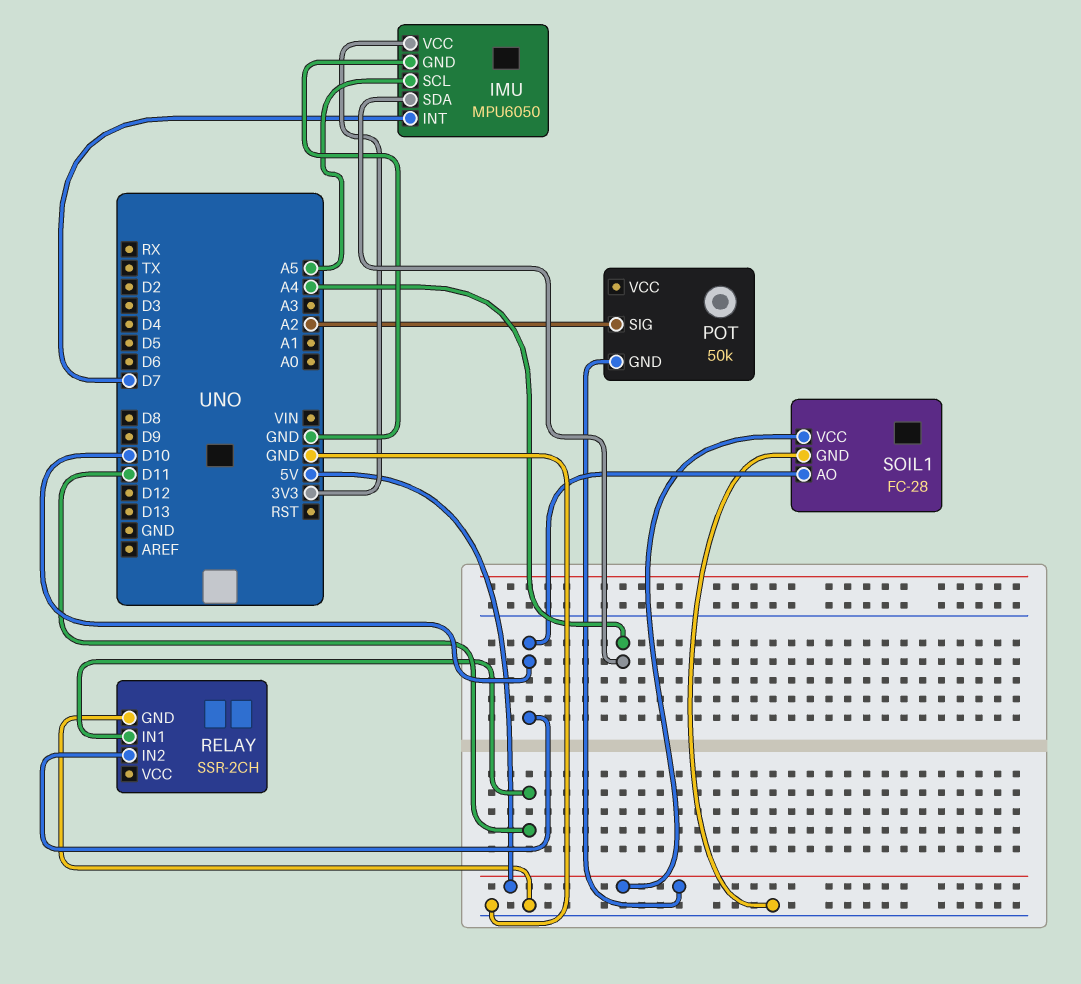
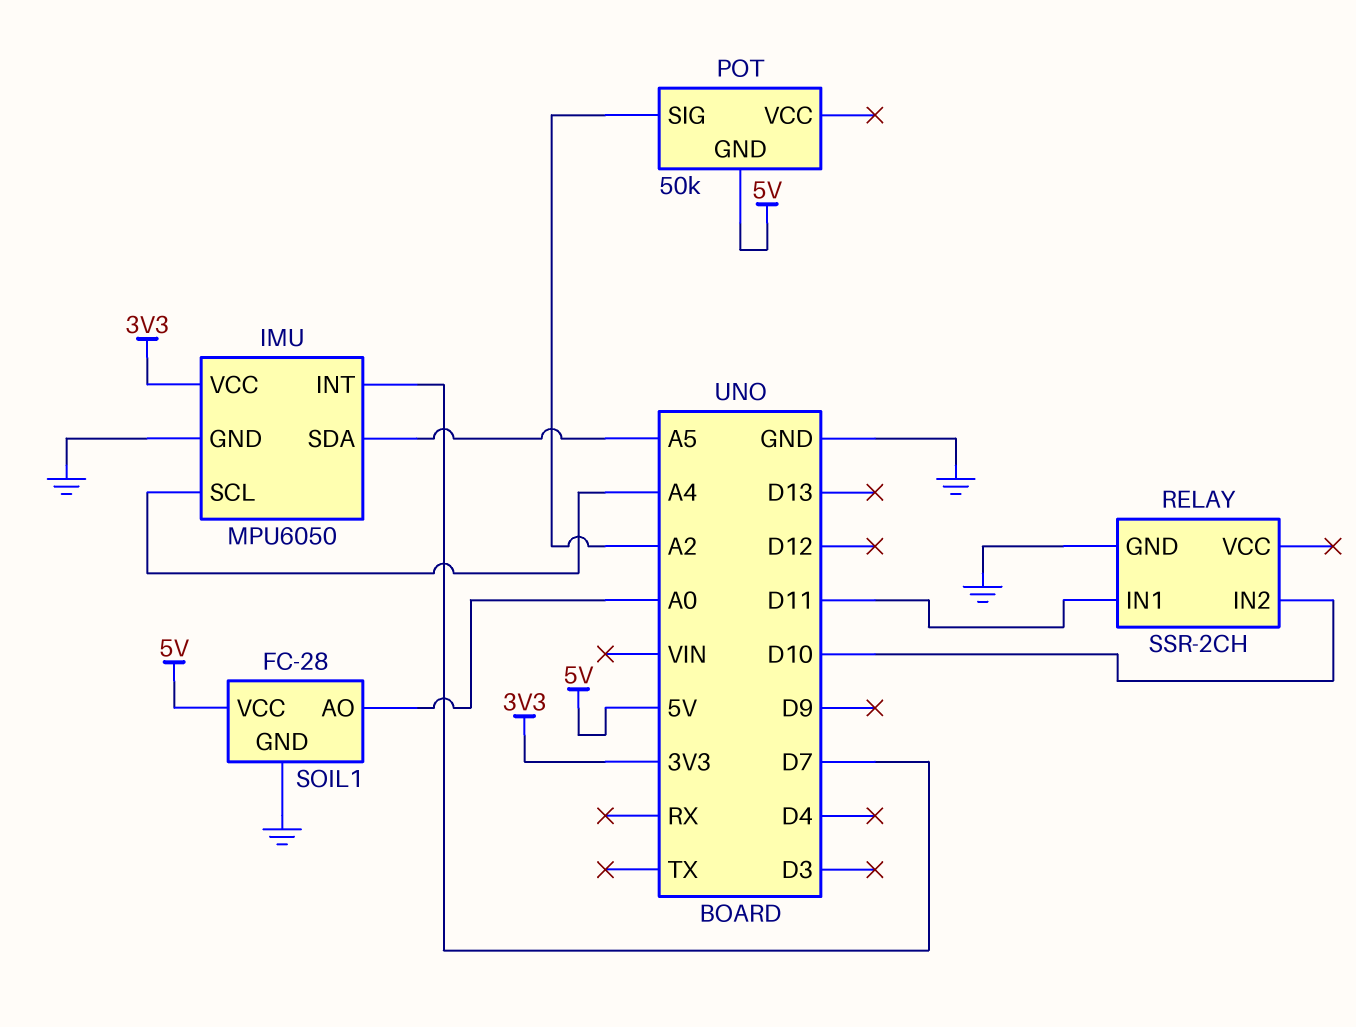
IMU pin SCL: A5 -> A4
IMU pin SDA: A4 -> A5
SOIL1 pin AO: D10 -> A0

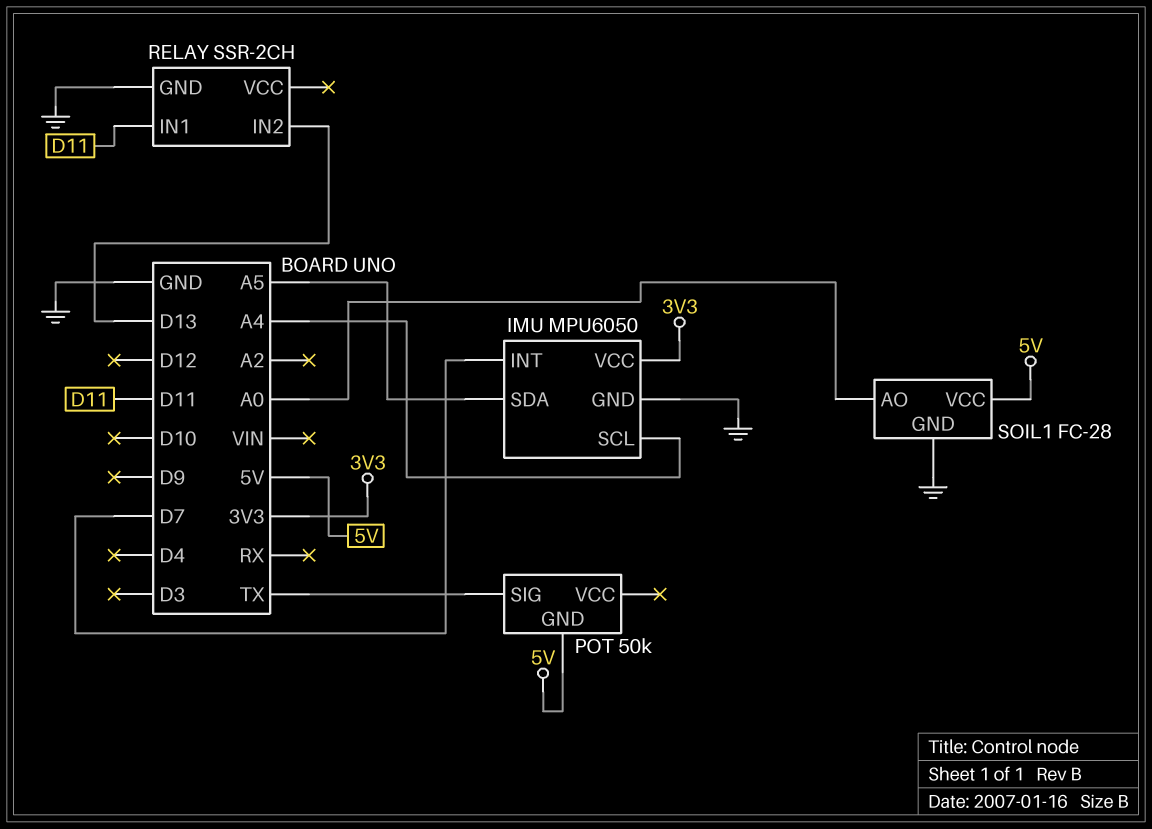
POT pin SIG: A2 -> TX
RELAY pin IN2: D10 -> D13

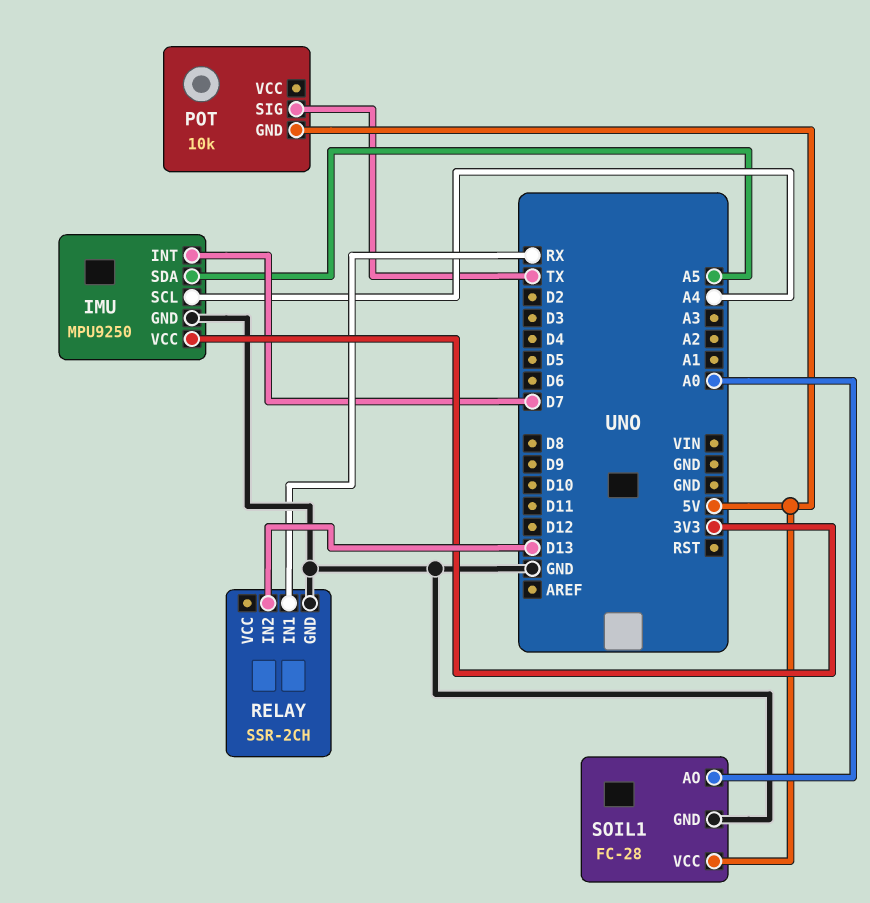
IMU: MPU6050 -> MPU9250
POT: 50k -> 10k
RELAY pin IN1: D11 -> RX

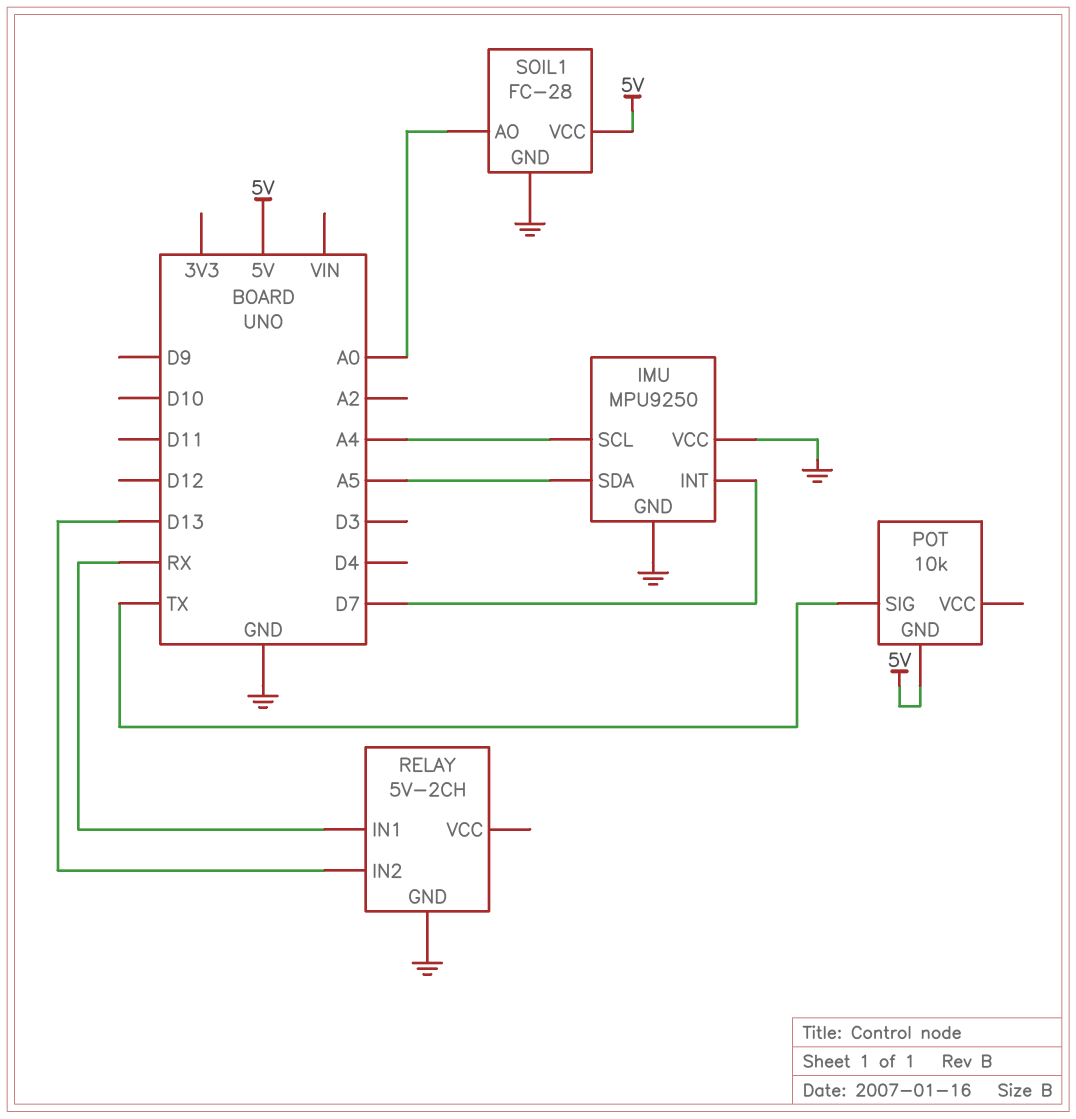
IMU pin VCC: 3V3 -> GND
RELAY: SSR-2CH -> 5V-2CH

